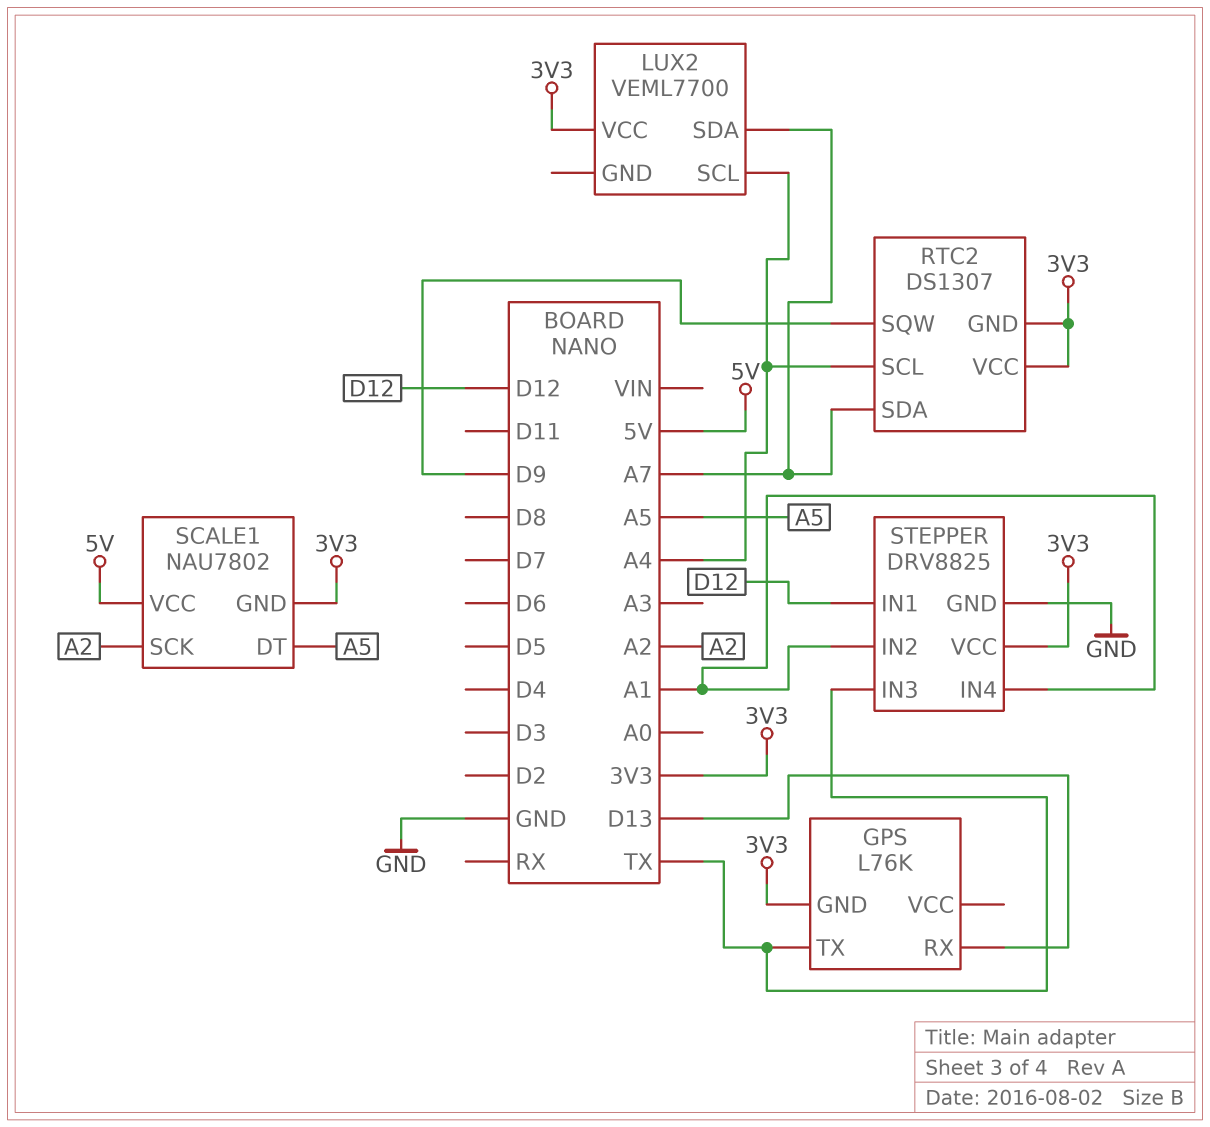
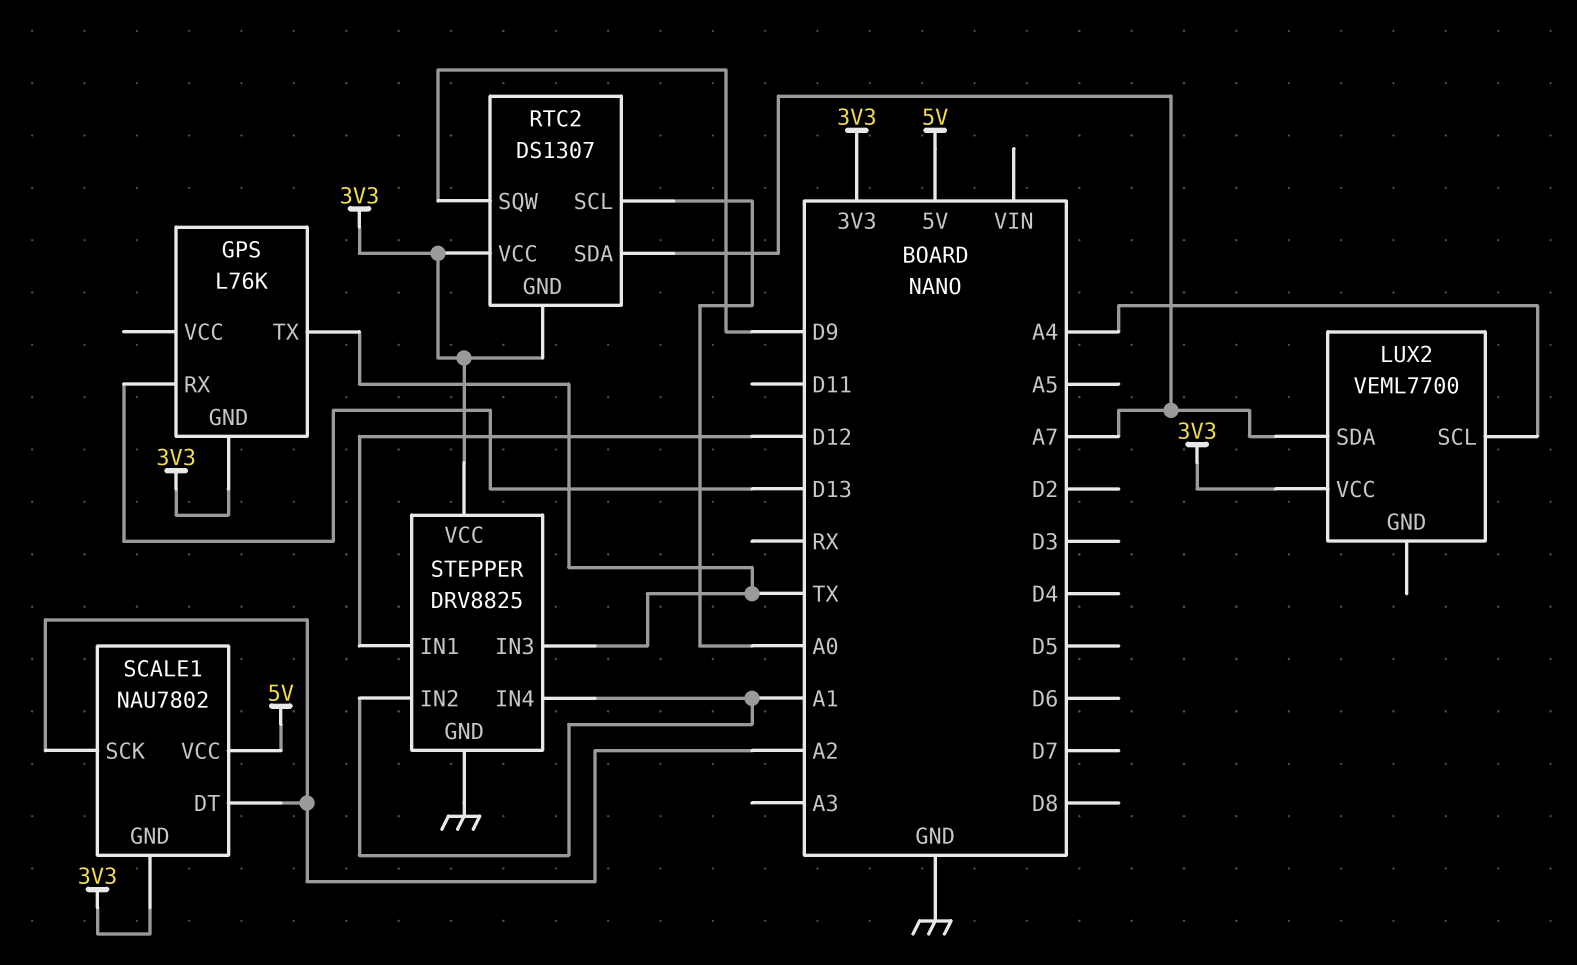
RTC2 pin SCL: A4 -> A0
SCALE1 pin DT: A5 -> A2

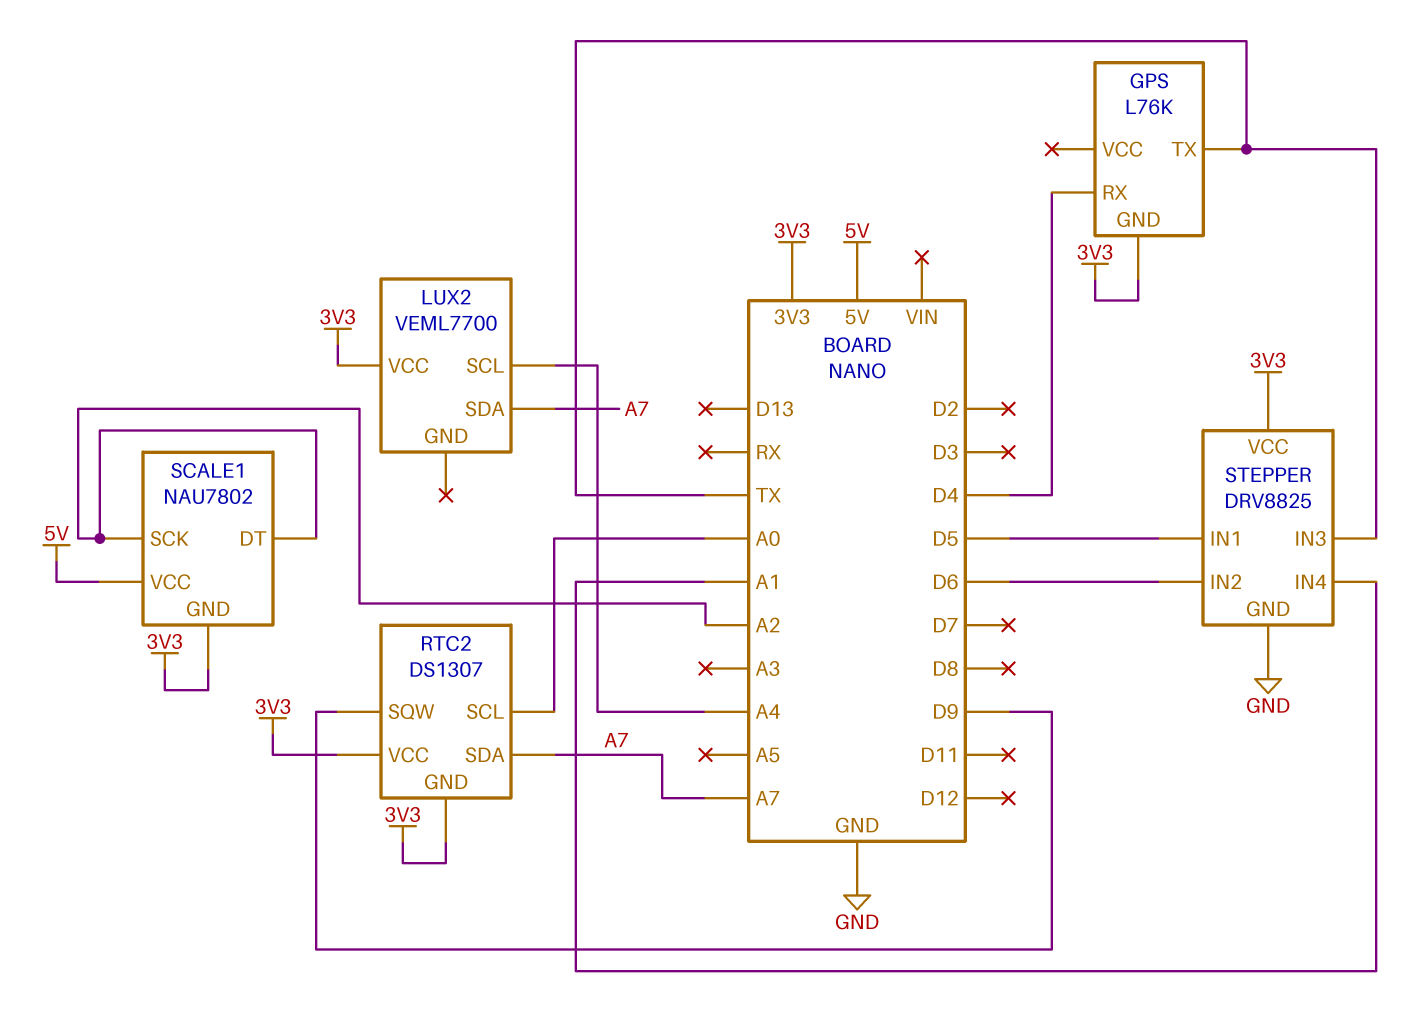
GPS pin RX: D13 -> D4
STEPPER pin IN1: D12 -> D5
STEPPER pin IN2: A1 -> D6

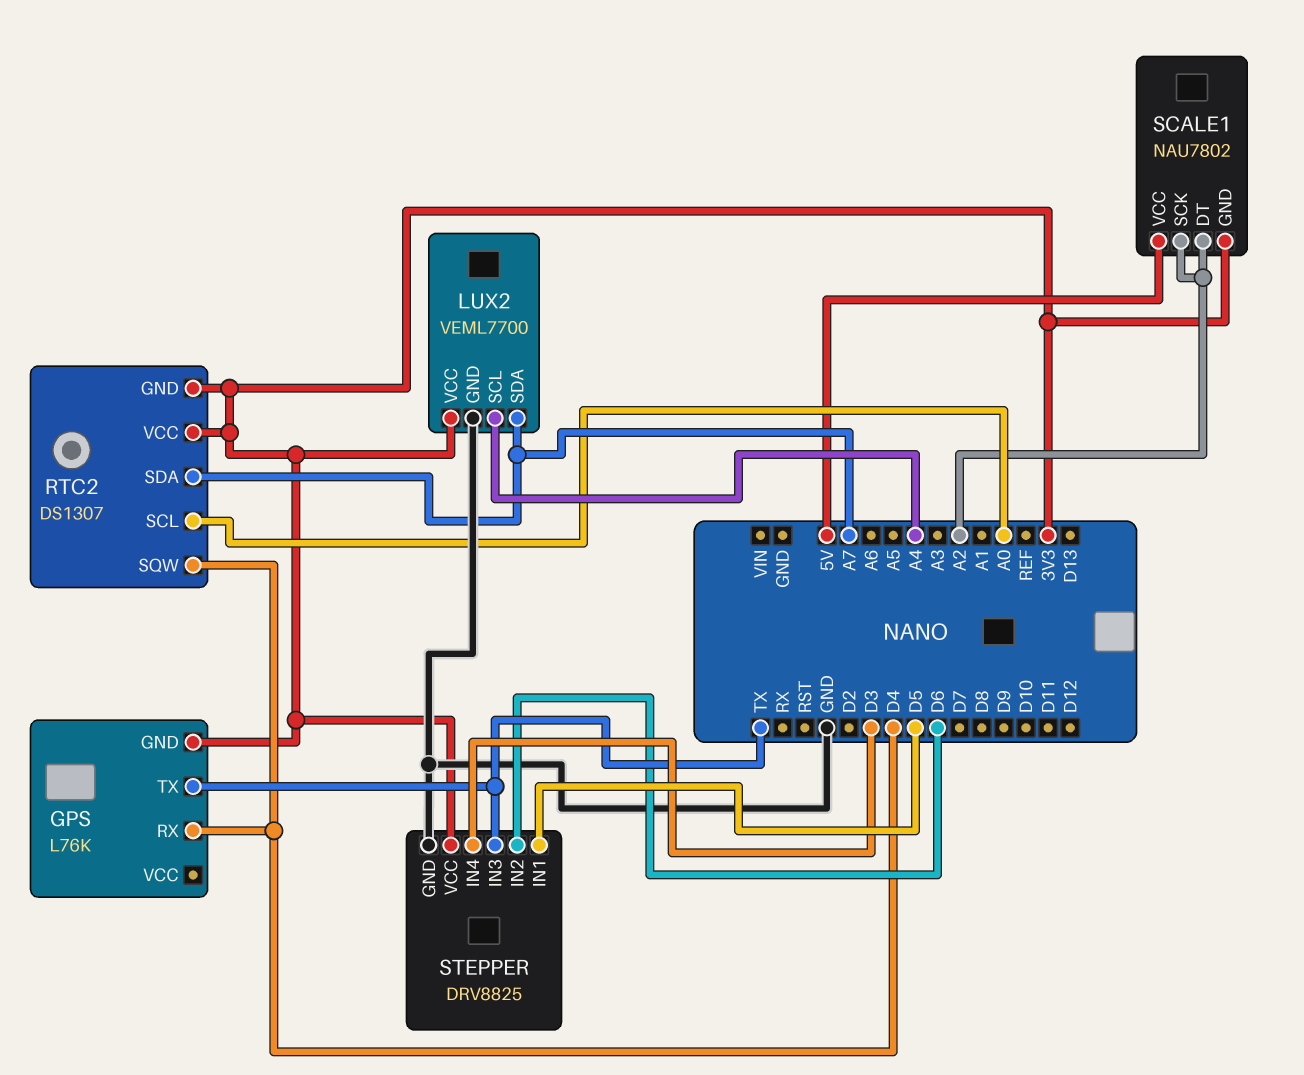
LUX2 pin GND: none -> GND
RTC2 pin SQW: D9 -> D4
STEPPER pin IN4: A1 -> D3

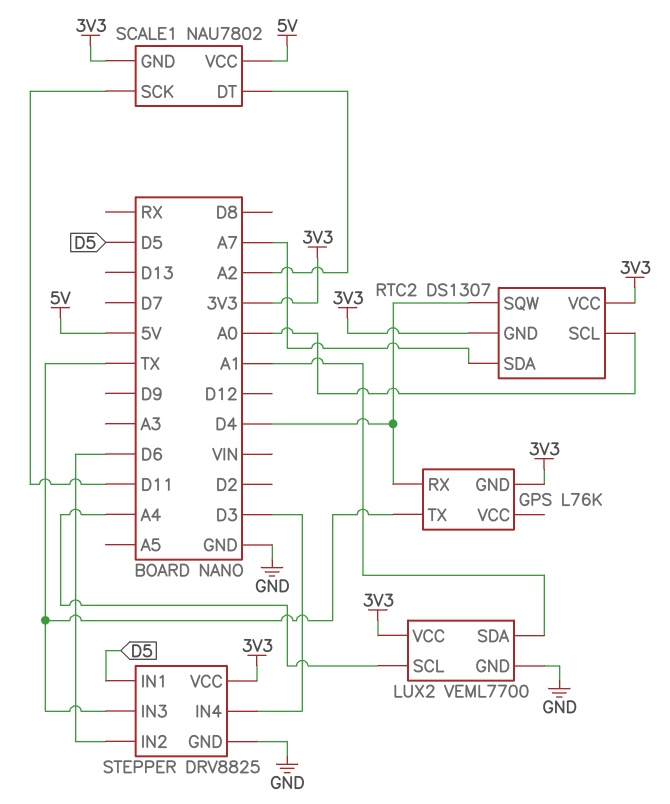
LUX2 pin SDA: A7 -> A1
SCALE1 pin SCK: A2 -> D11

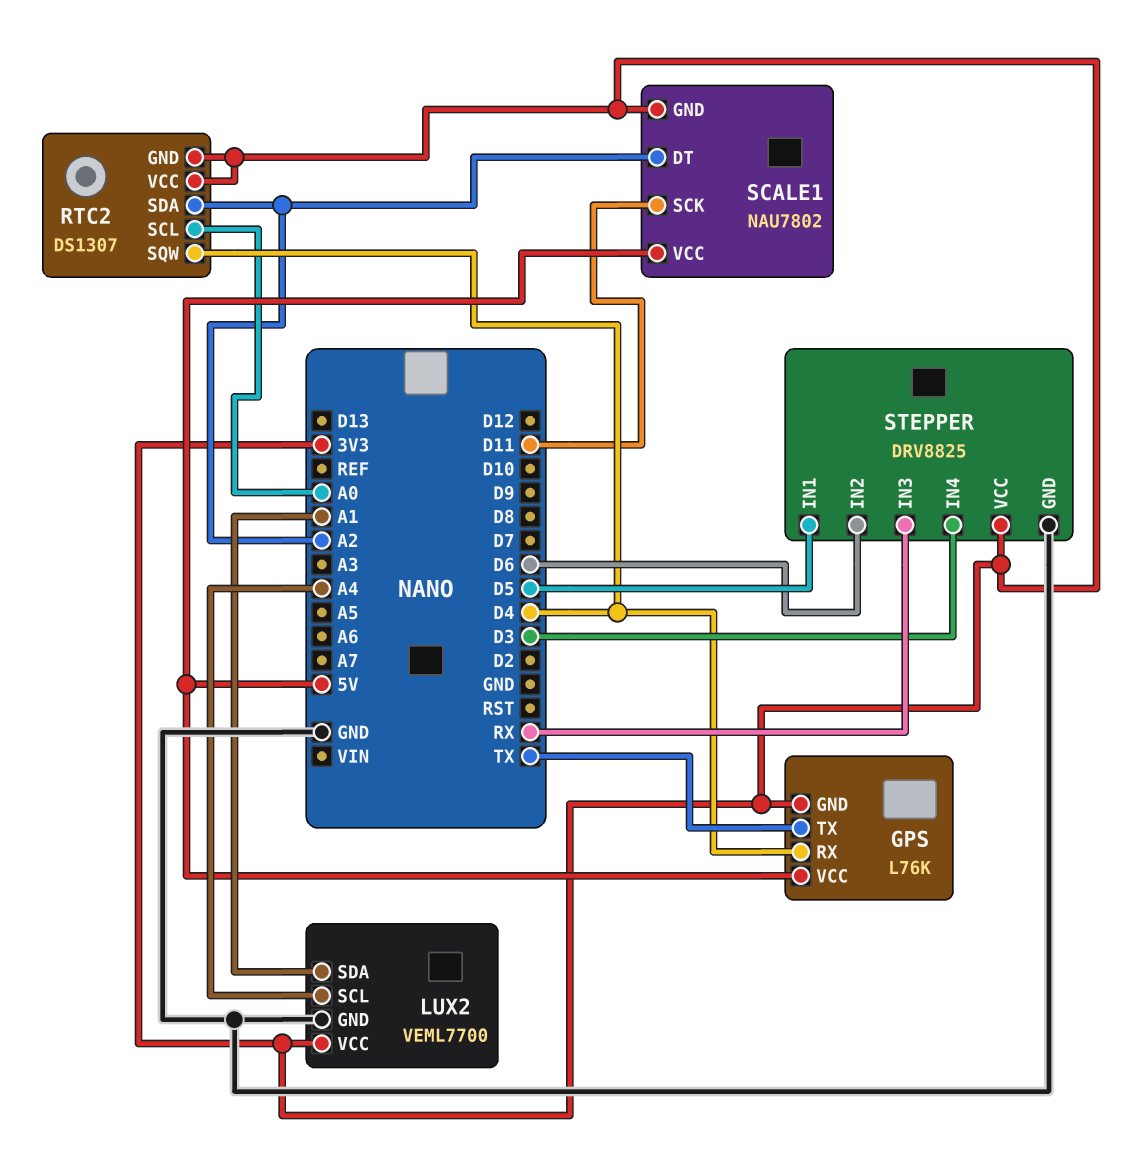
GPS pin VCC: none -> 5V
RTC2 pin SDA: A7 -> A2
STEPPER pin IN3: TX -> RX

